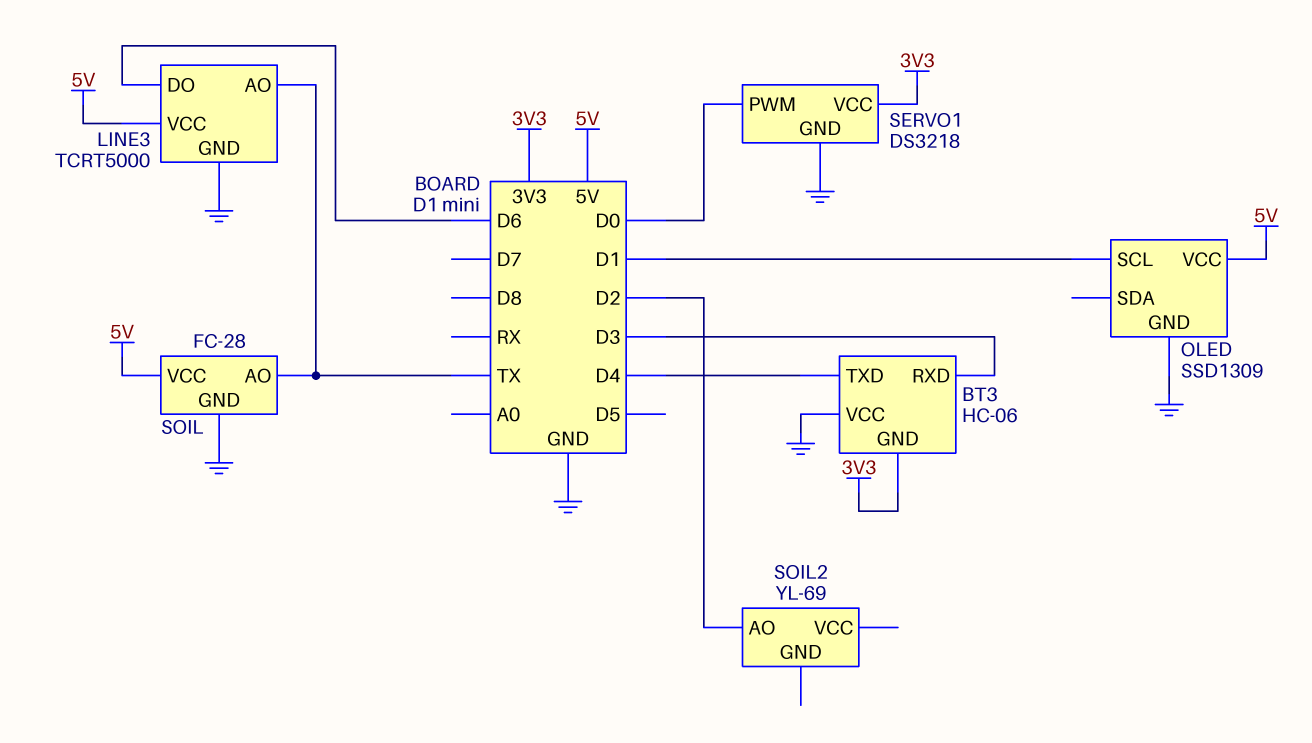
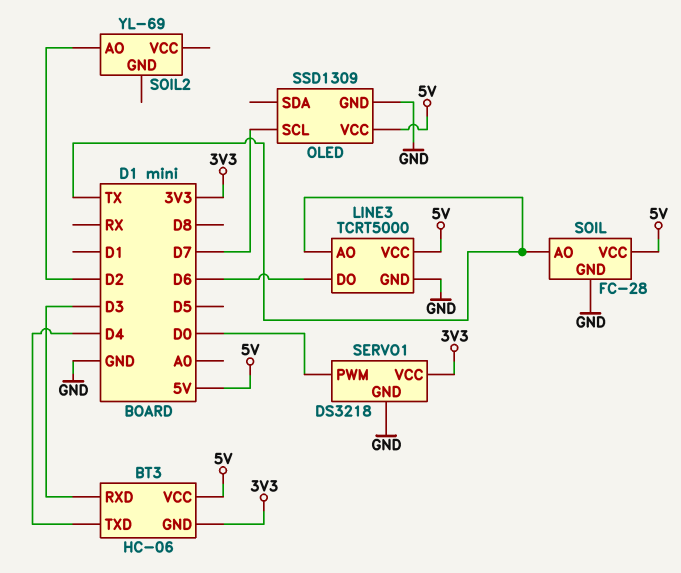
BT3 pin VCC: GND -> 5V
OLED pin SCL: D1 -> D7

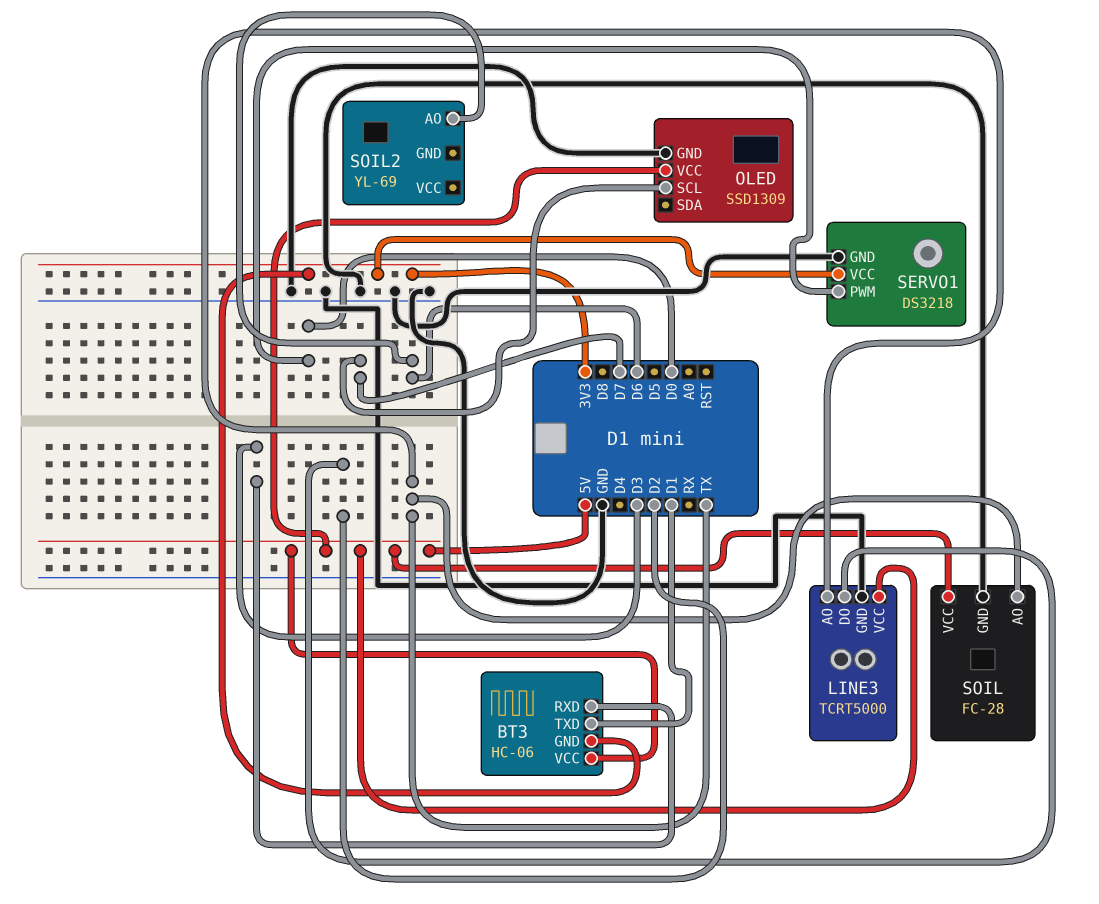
BT3 pin TXD: D4 -> D1
LINE3 pin DO: D6 -> D2
SOIL2 pin AO: D2 -> D6

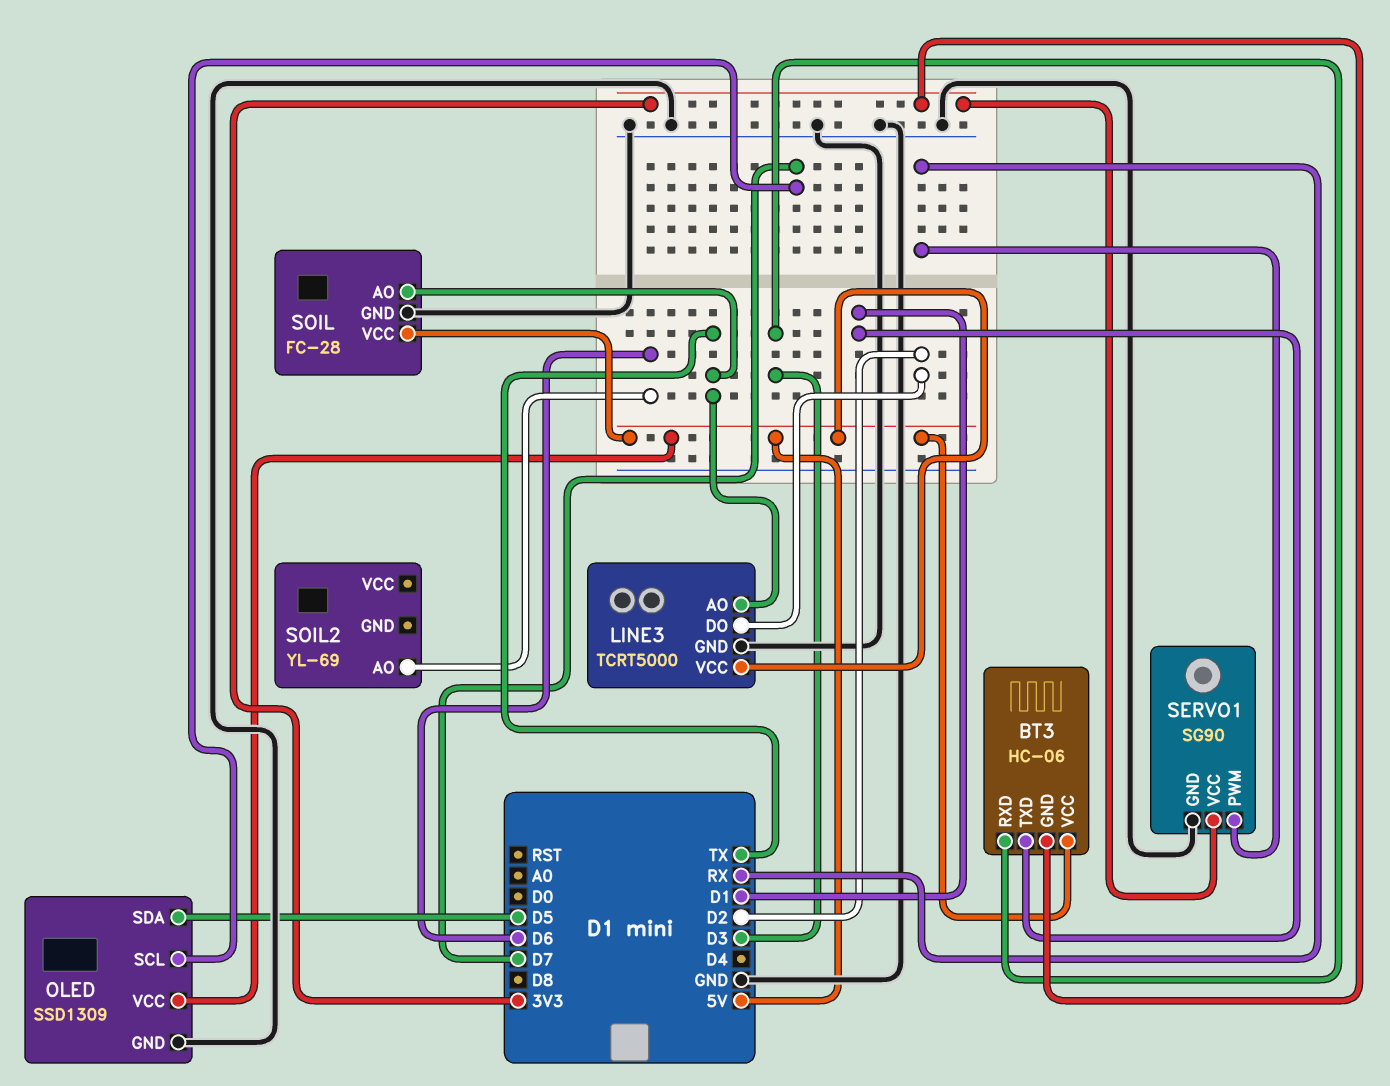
OLED pin SDA: none -> D5
SERVO1: DS3218 -> SG90
SERVO1 pin PWM: D0 -> RX

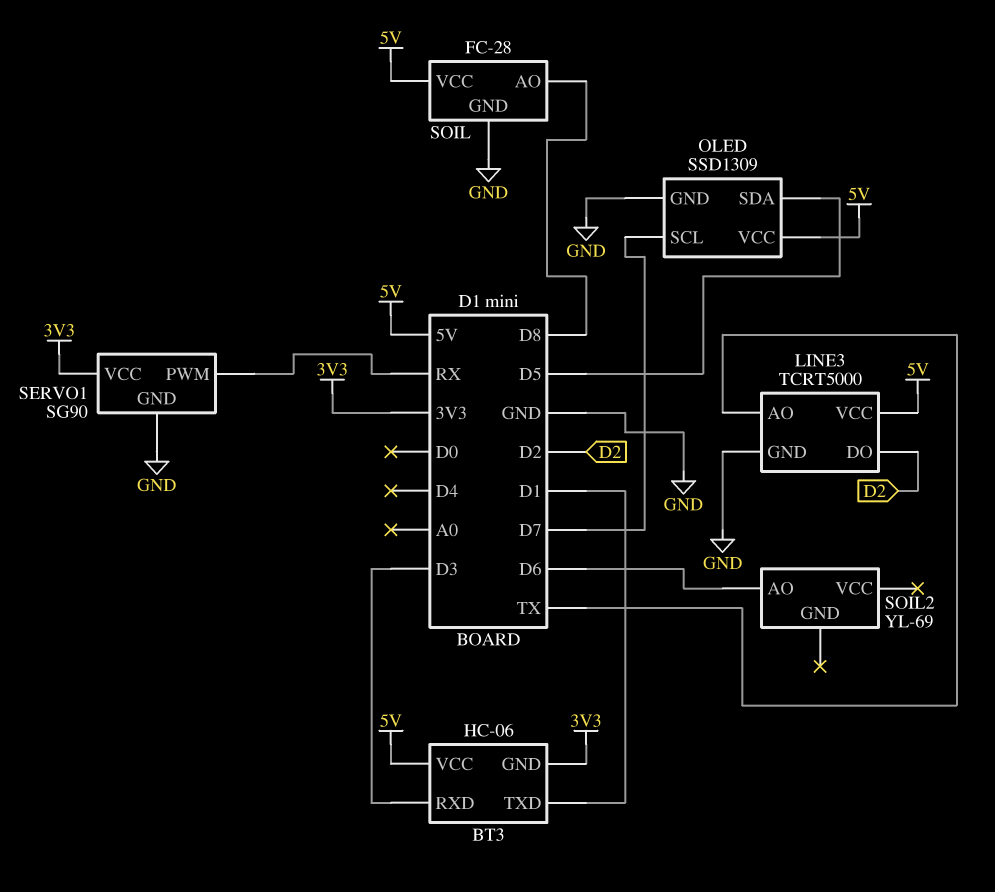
SOIL pin AO: TX -> D8

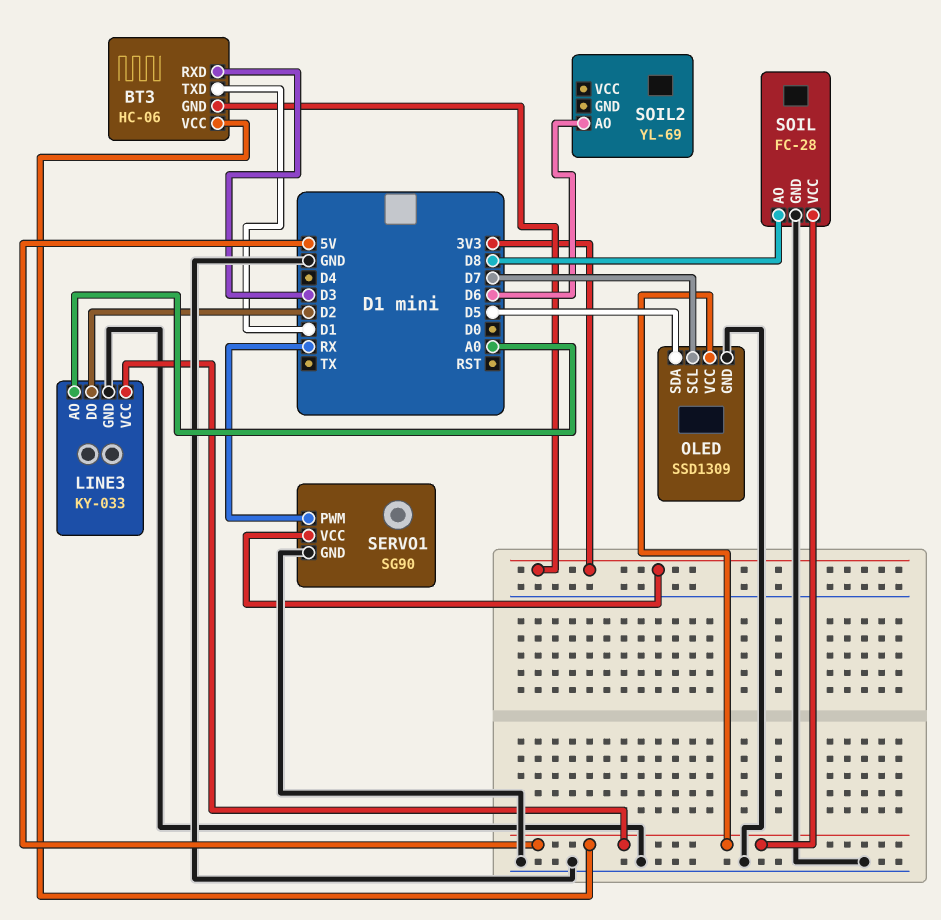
LINE3: TCRT5000 -> KY-033
LINE3 pin AO: TX -> A0

